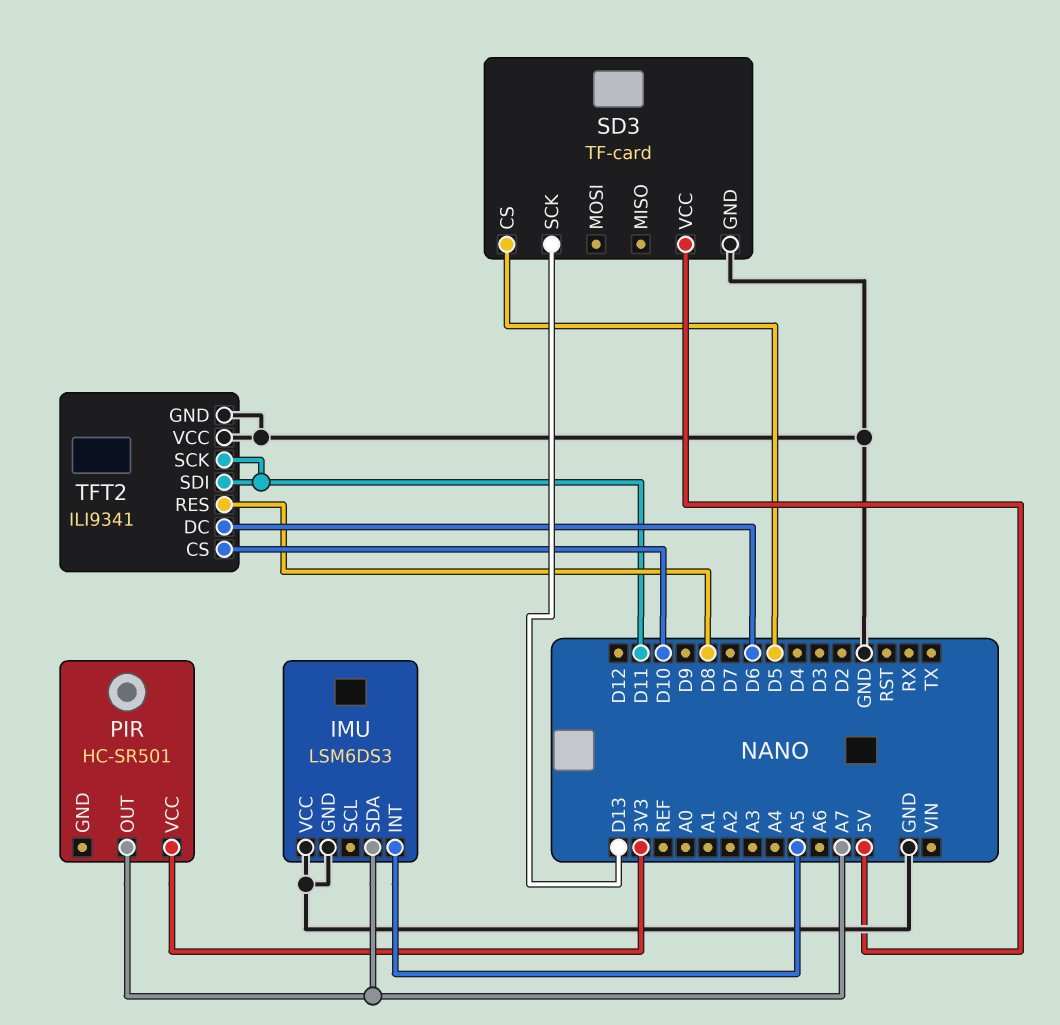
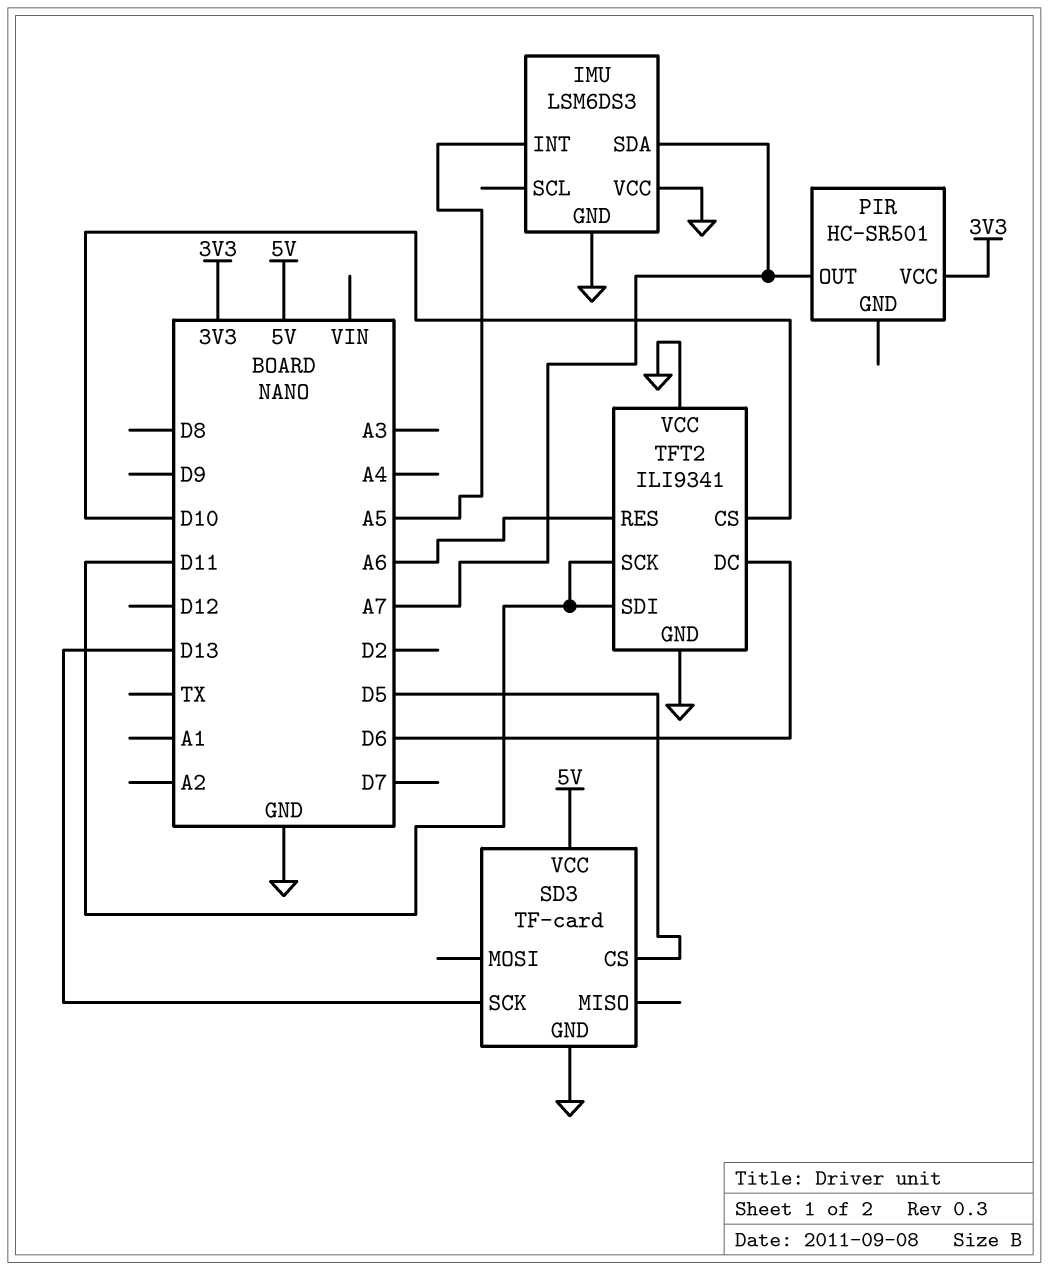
TFT2 pin RES: D8 -> A6

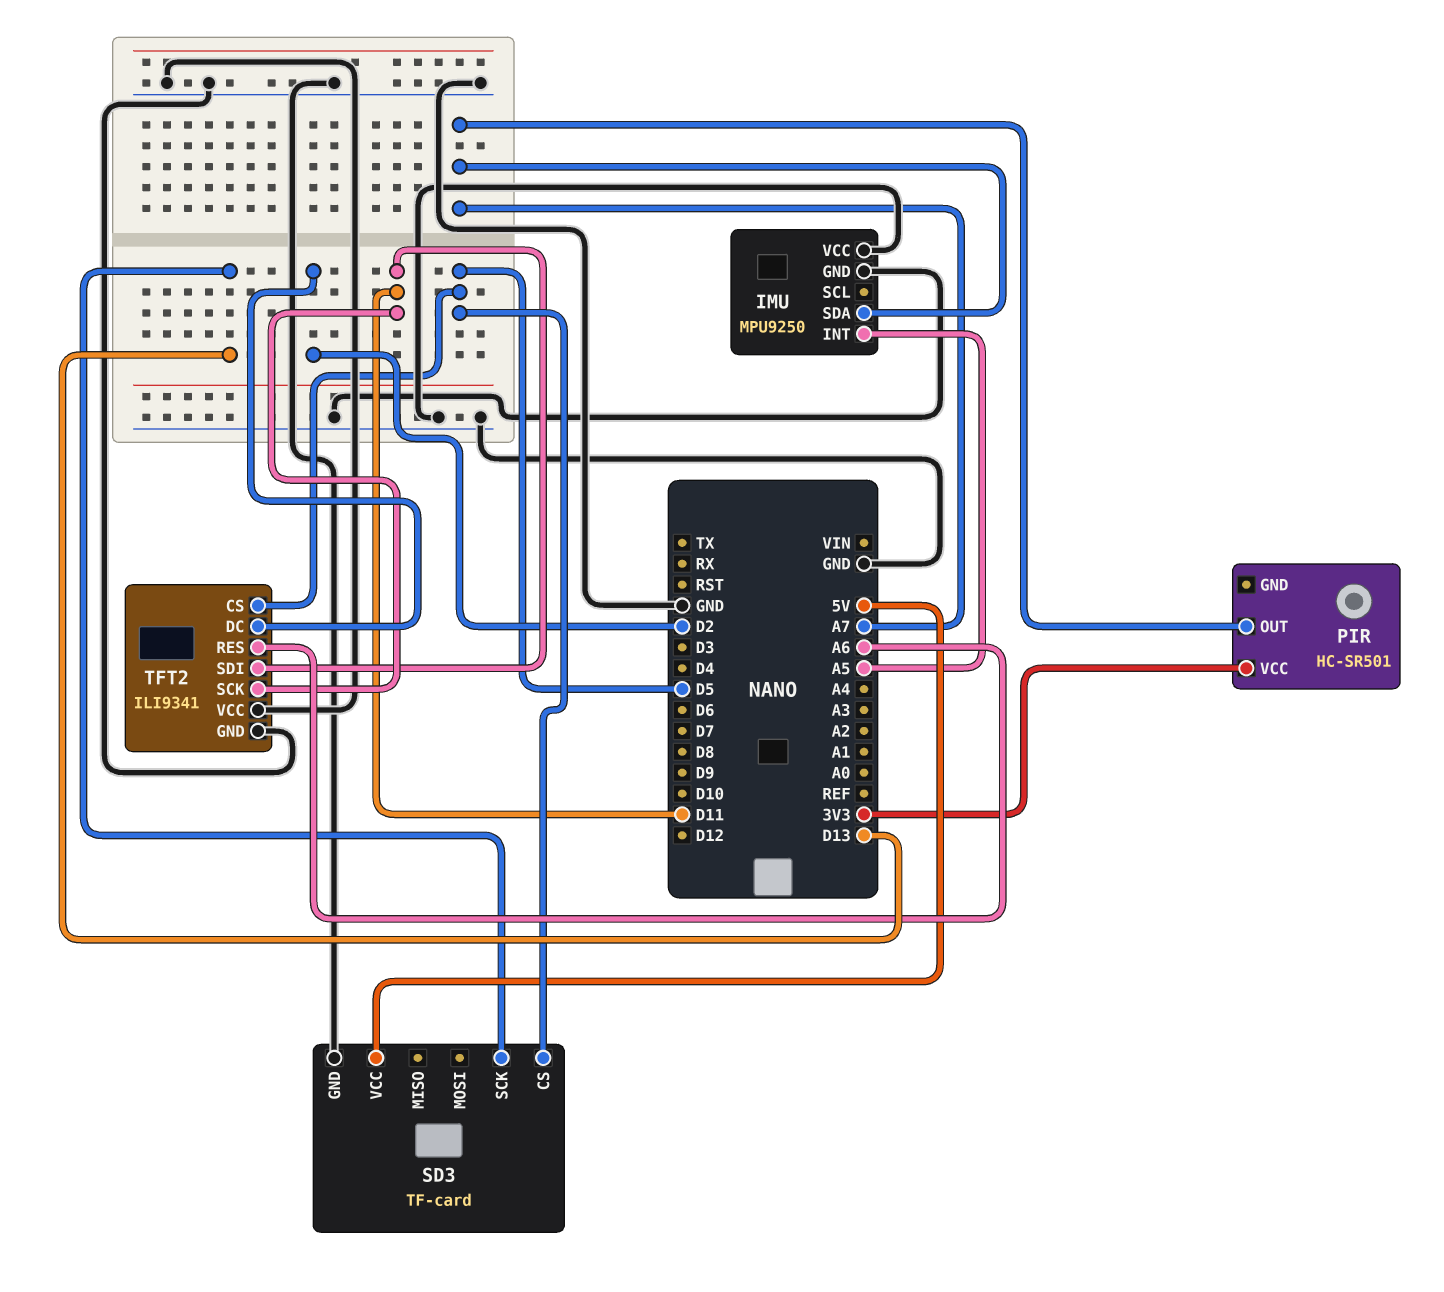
IMU: LSM6DS3 -> MPU9250
TFT2 pin CS: D10 -> D5
TFT2 pin DC: D6 -> D2

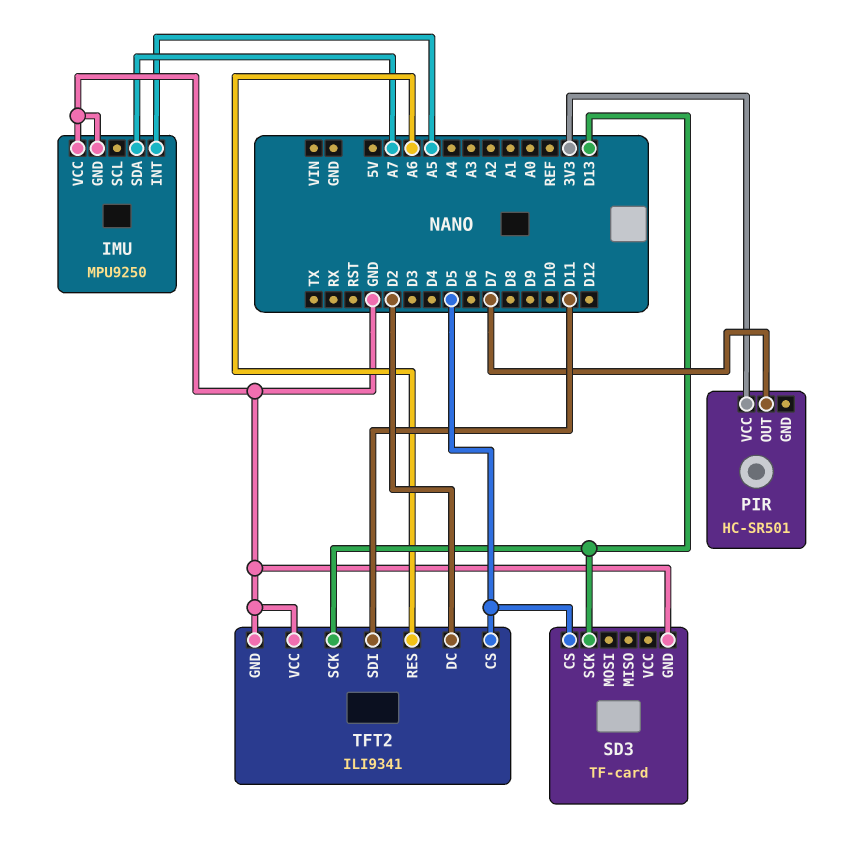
PIR pin OUT: A7 -> D7
SD3 pin VCC: 5V -> none
TFT2 pin SCK: D11 -> D13

